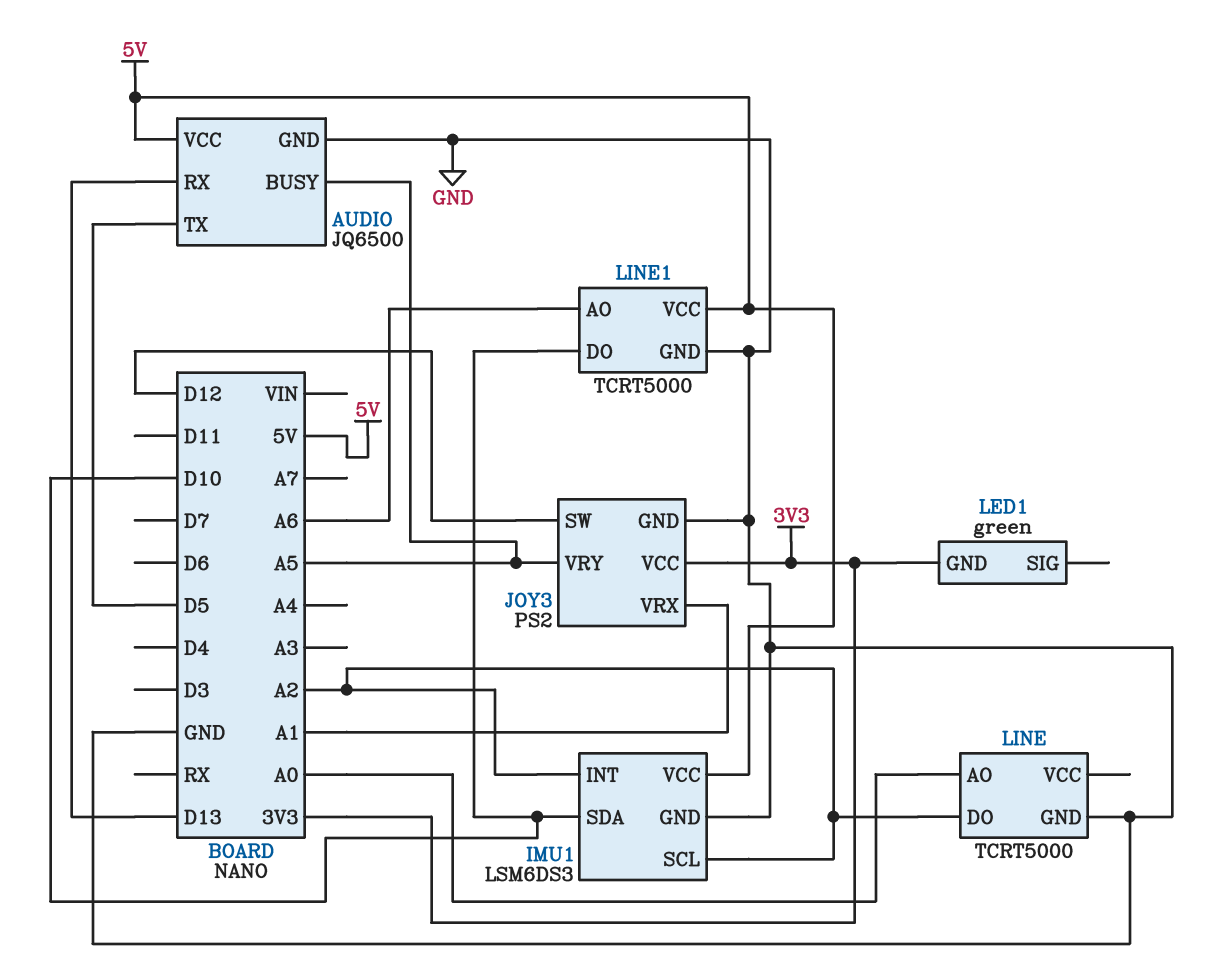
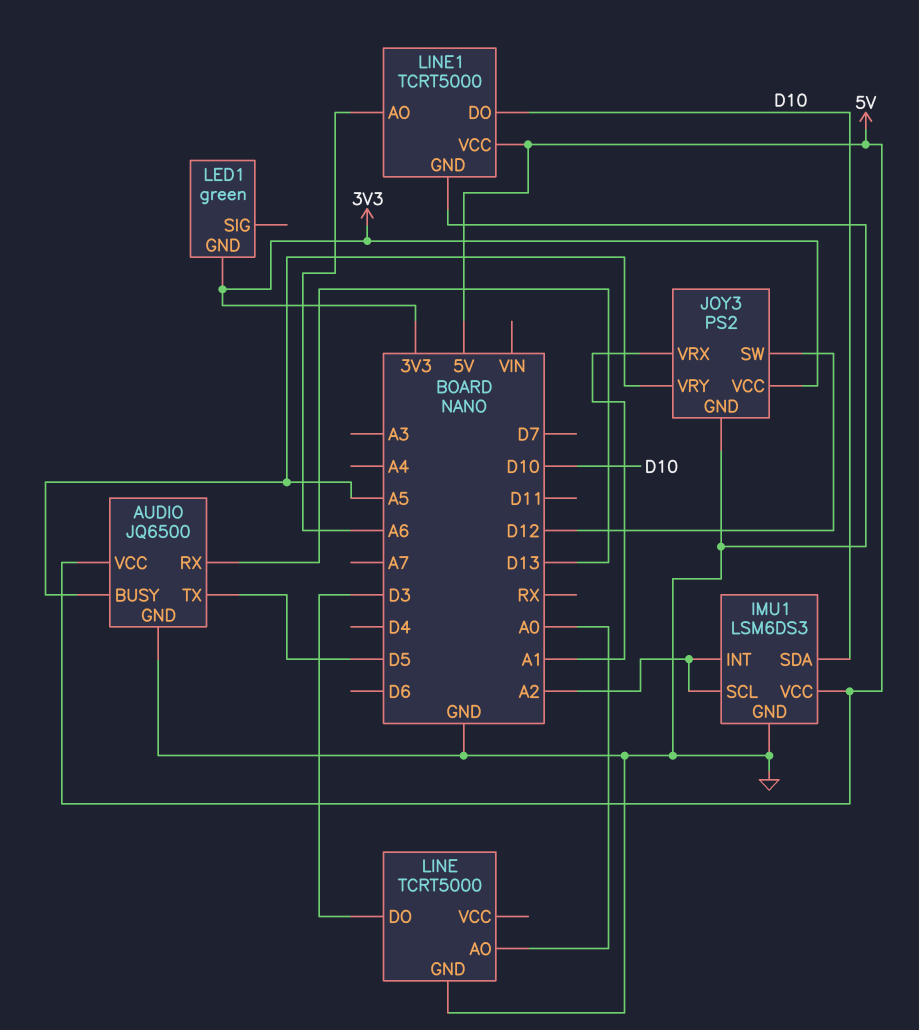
LINE pin DO: A2 -> D3

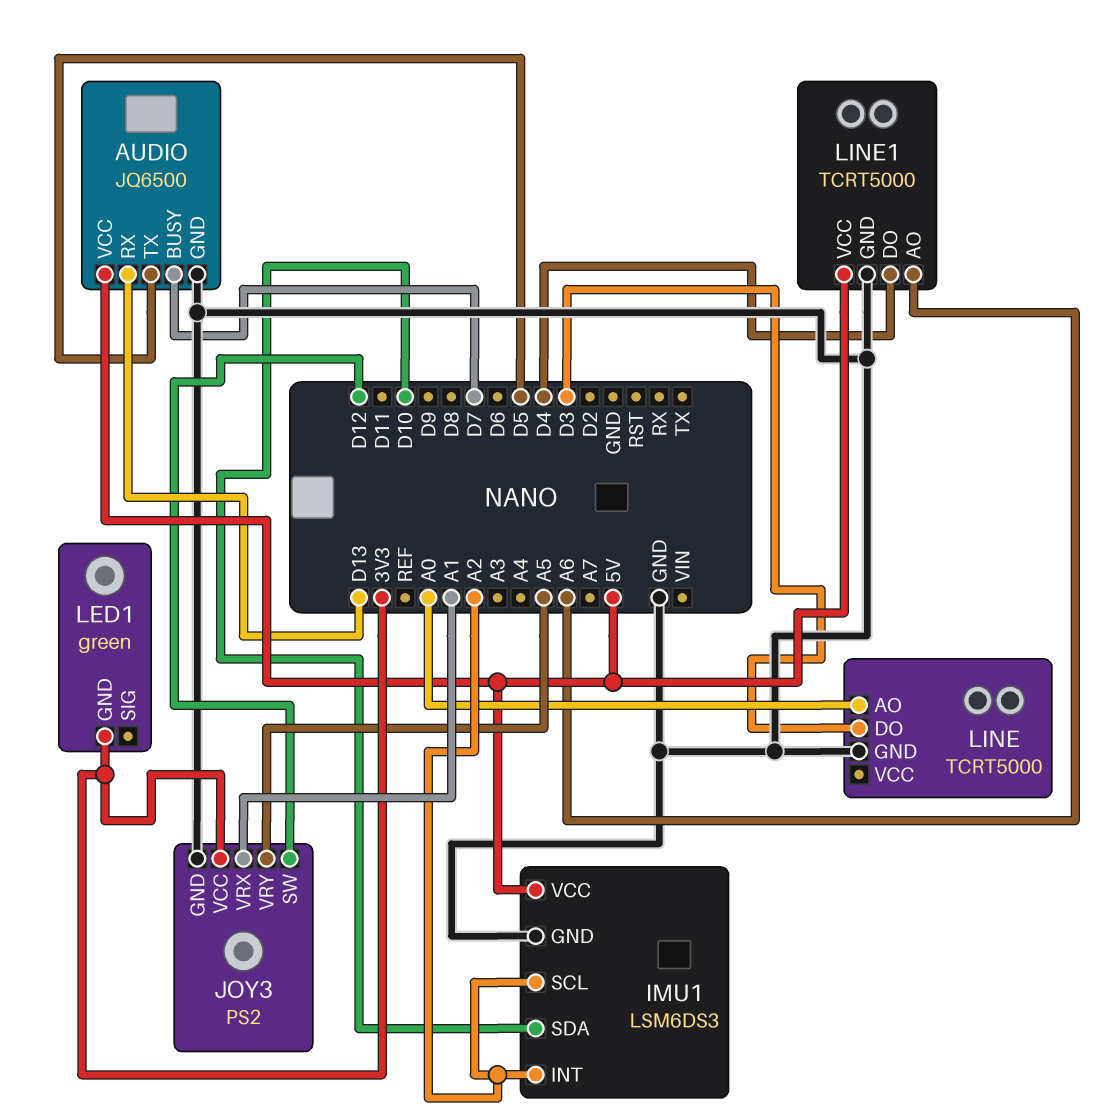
AUDIO pin BUSY: A5 -> D7
LINE1 pin DO: D10 -> D4

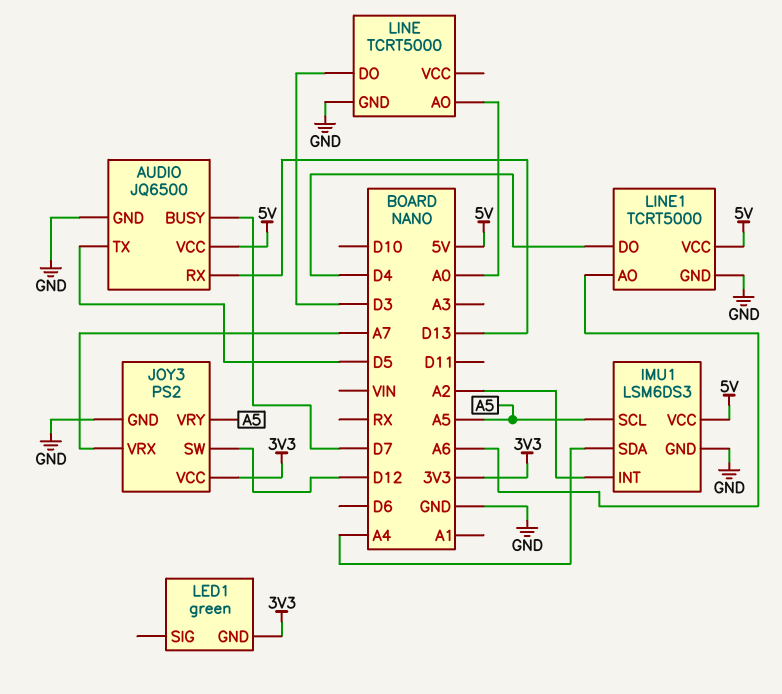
IMU1 pin SCL: A2 -> A5
IMU1 pin SDA: D10 -> A4
JOY3 pin VRX: A1 -> A7

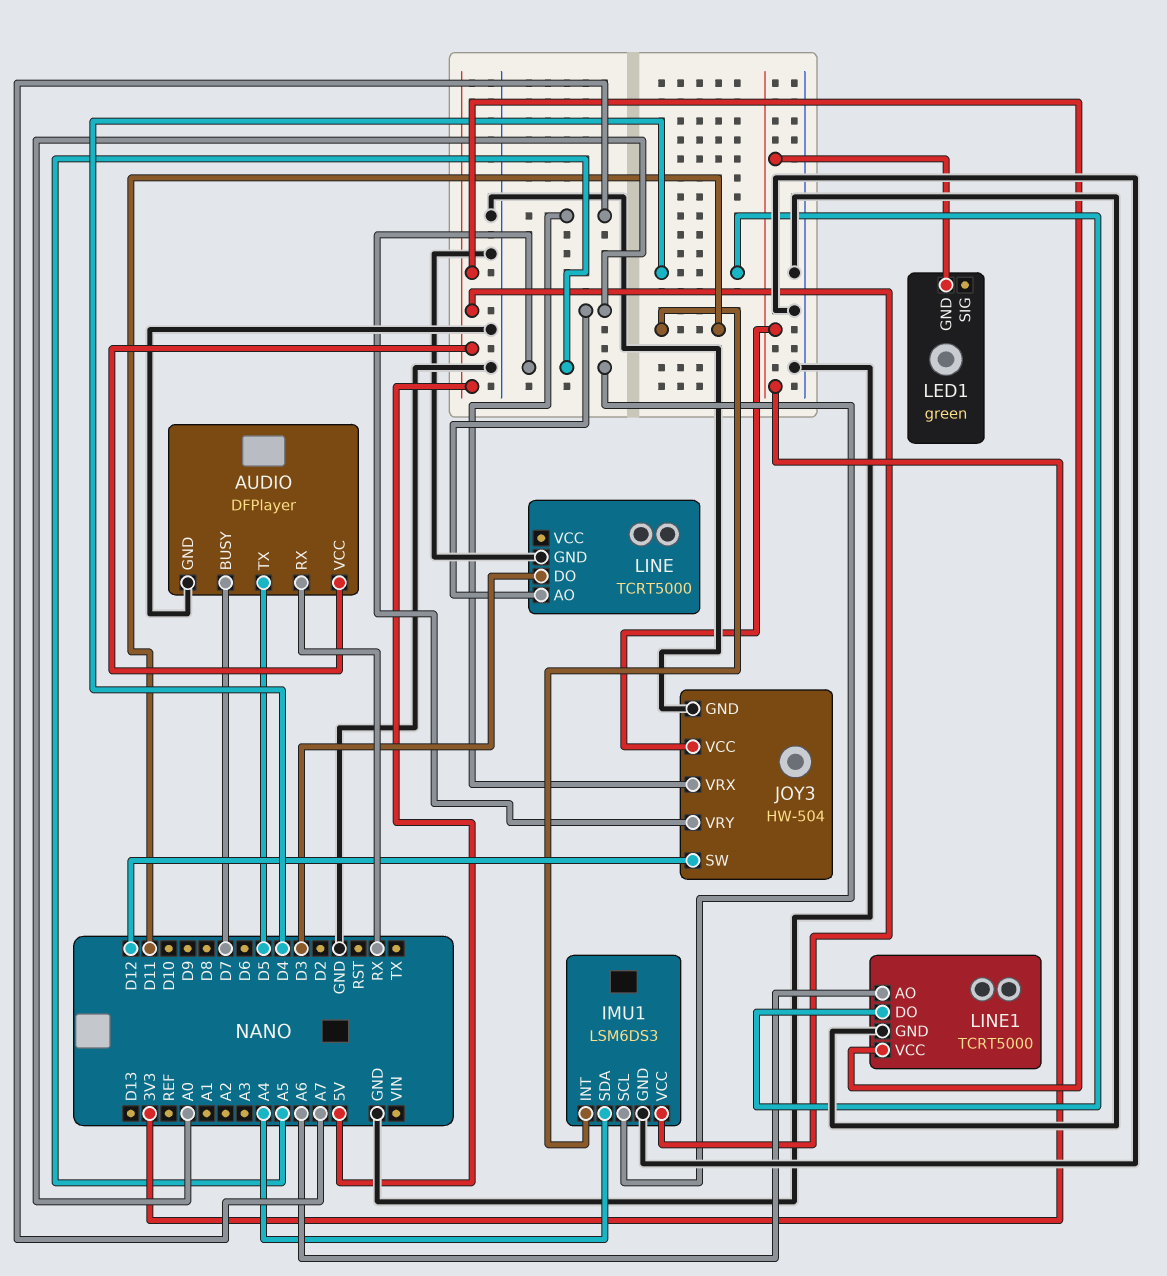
AUDIO: JQ6500 -> DFPlayer
AUDIO pin RX: D13 -> RX
IMU1 pin INT: A2 -> D11
JOY3: PS2 -> HW-504

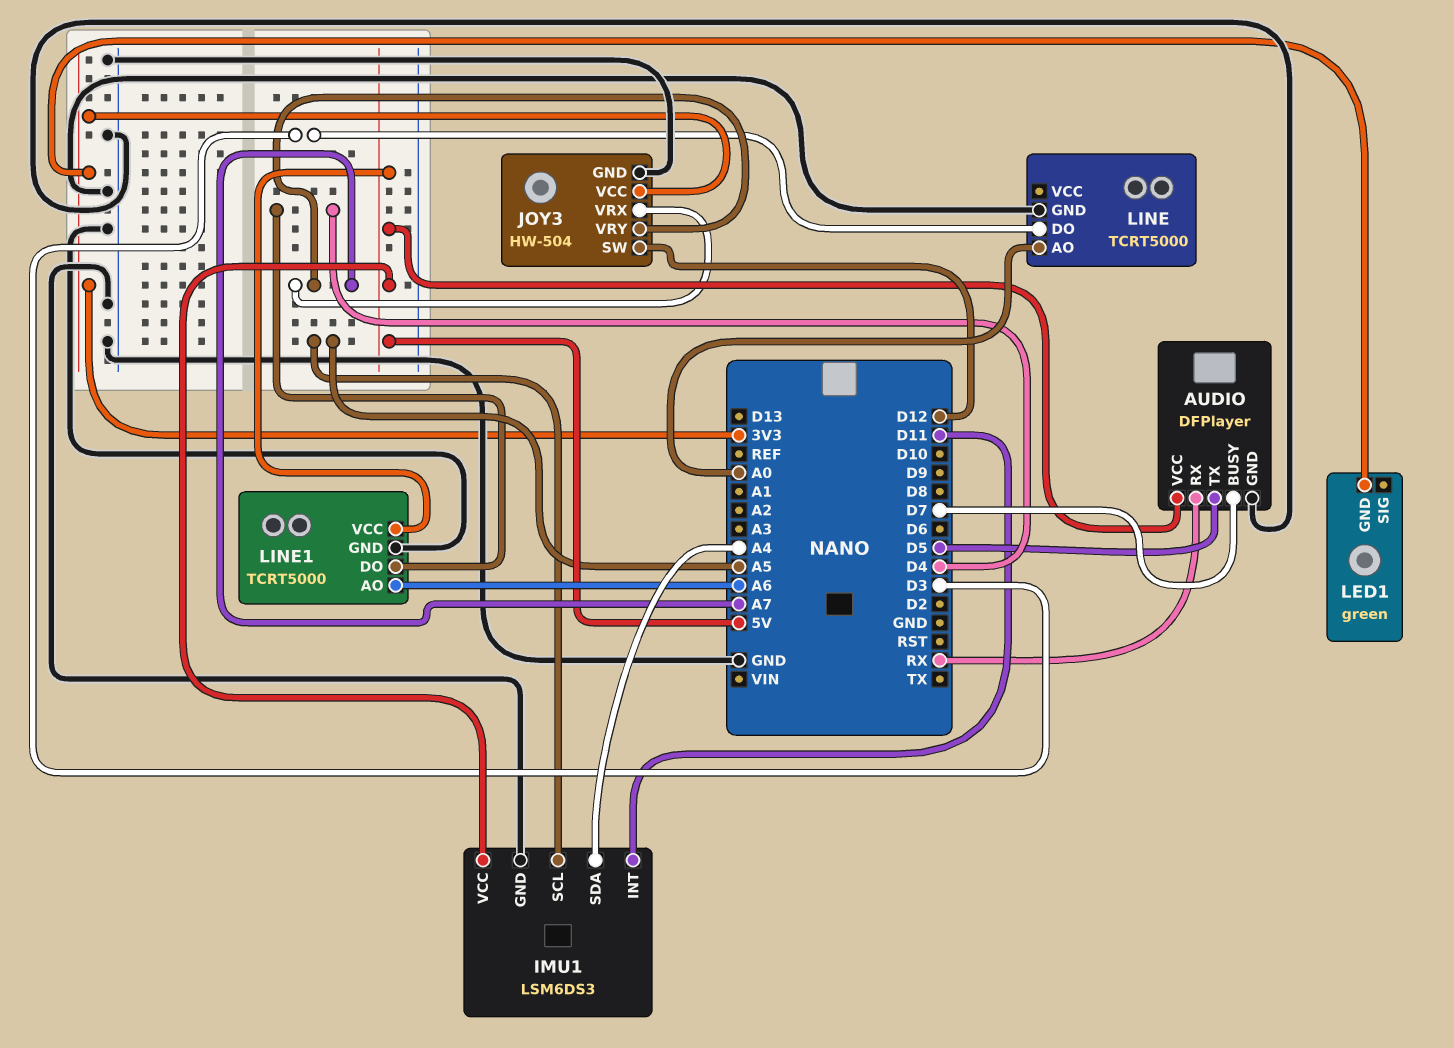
JOY3 pin VRY: A5 -> A7

